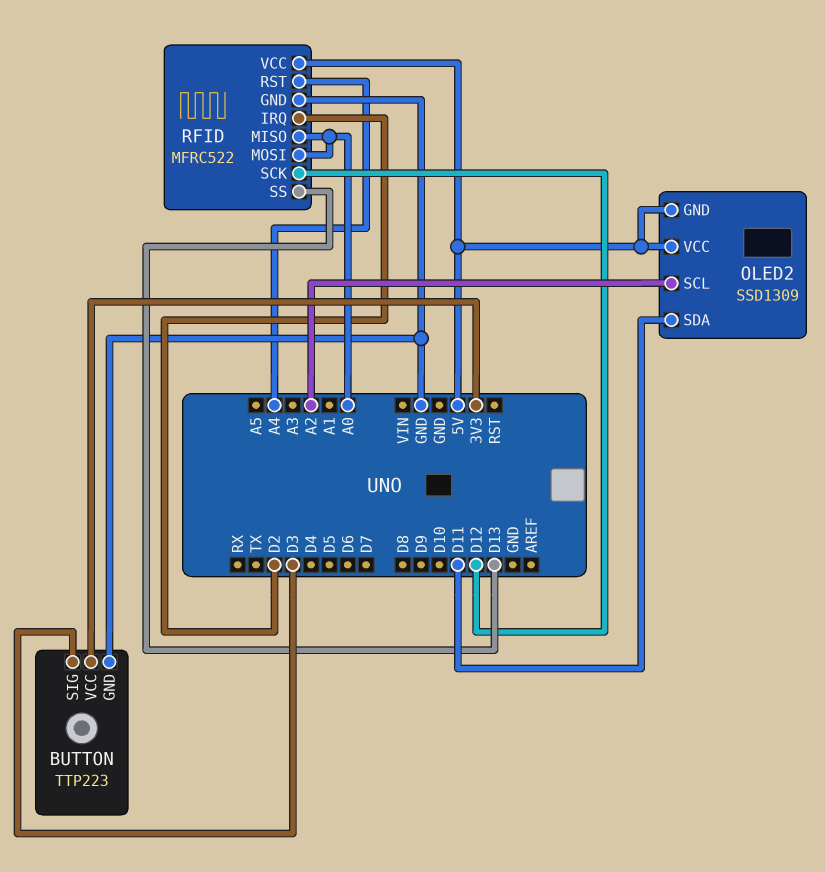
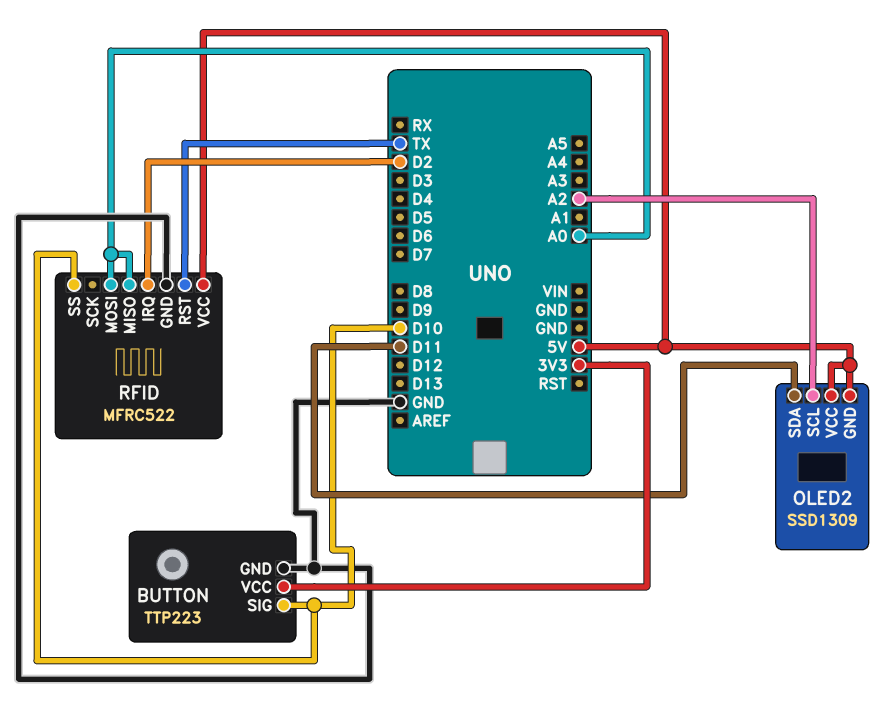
BUTTON pin SIG: D3 -> D10
RFID pin RST: A4 -> TX
RFID pin SCK: D12 -> none
RFID pin SS: D13 -> D10

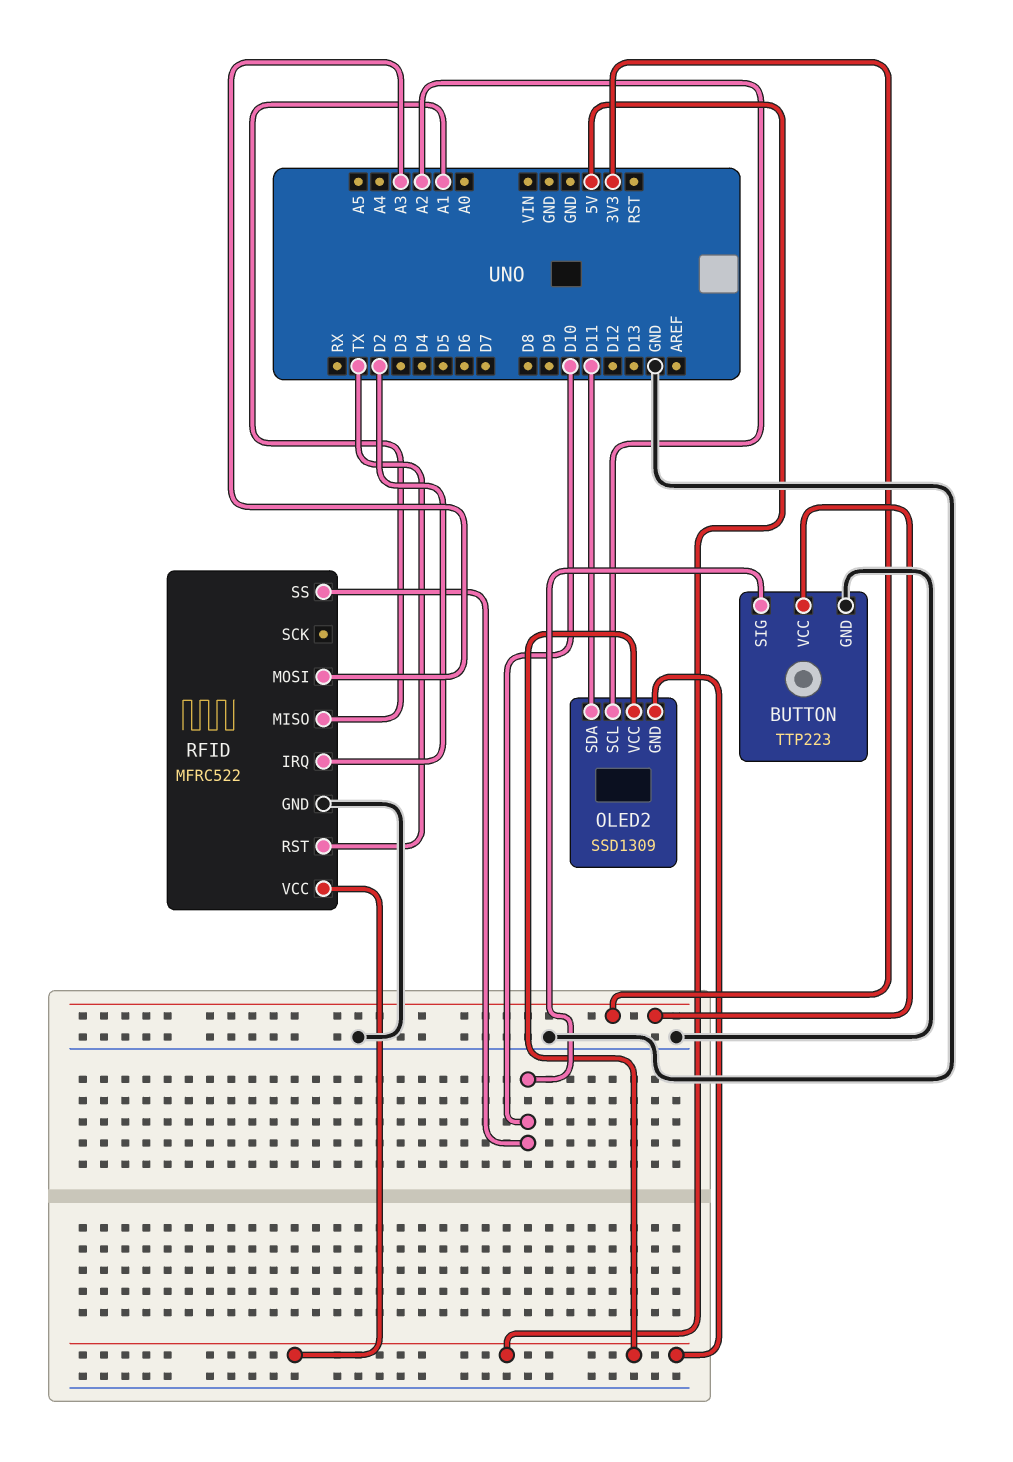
RFID pin MISO: A0 -> A1
RFID pin MOSI: A0 -> A3

